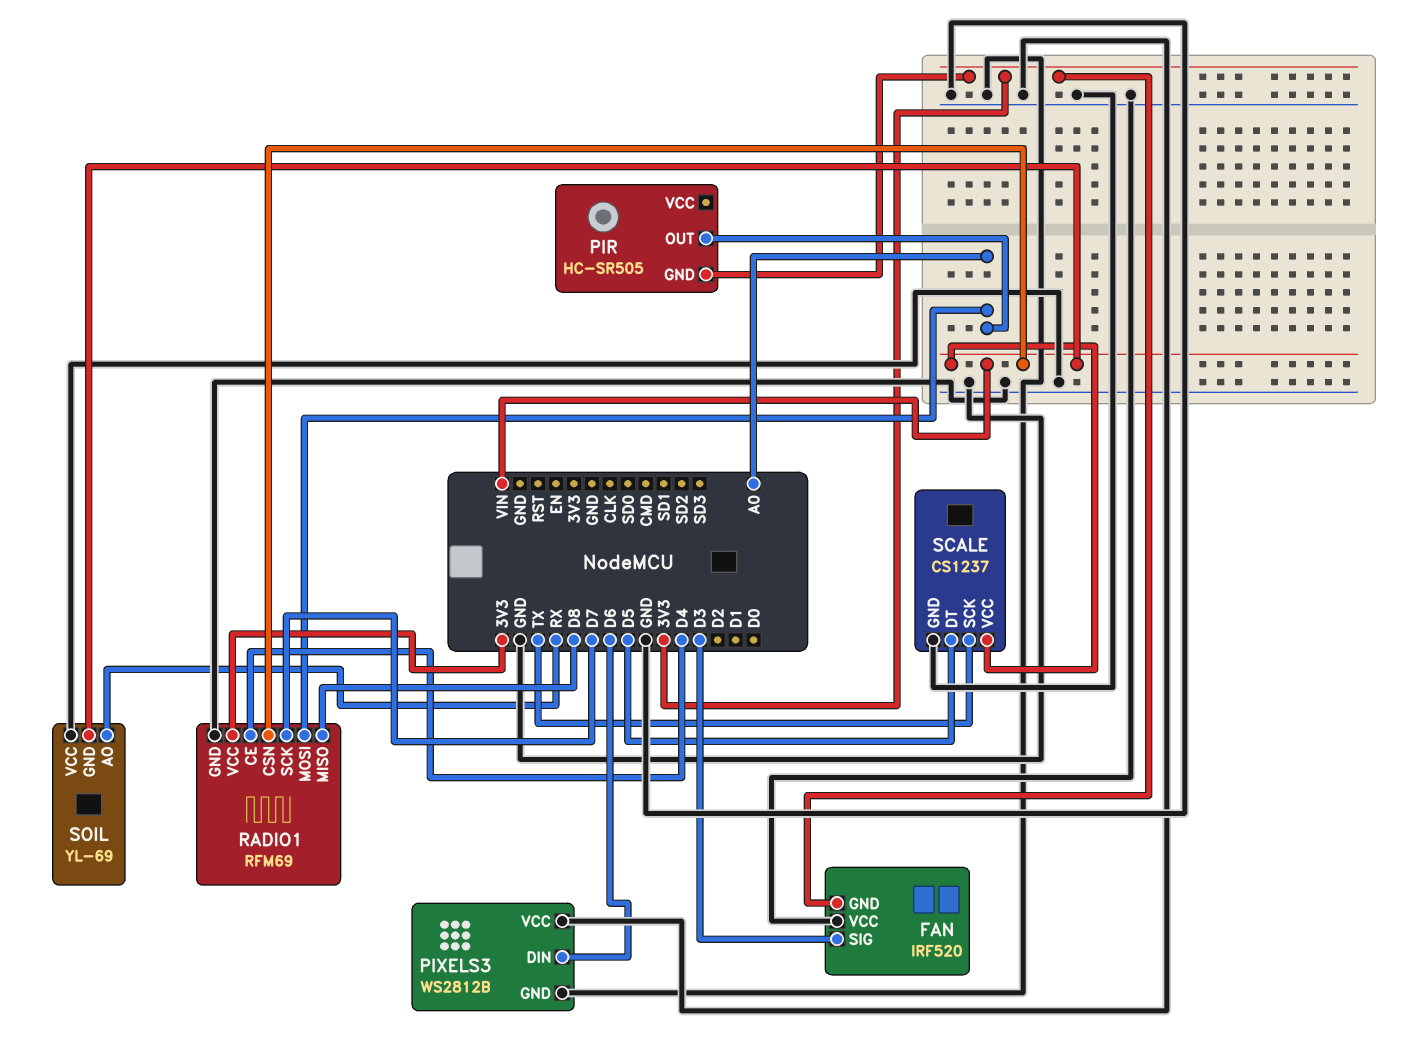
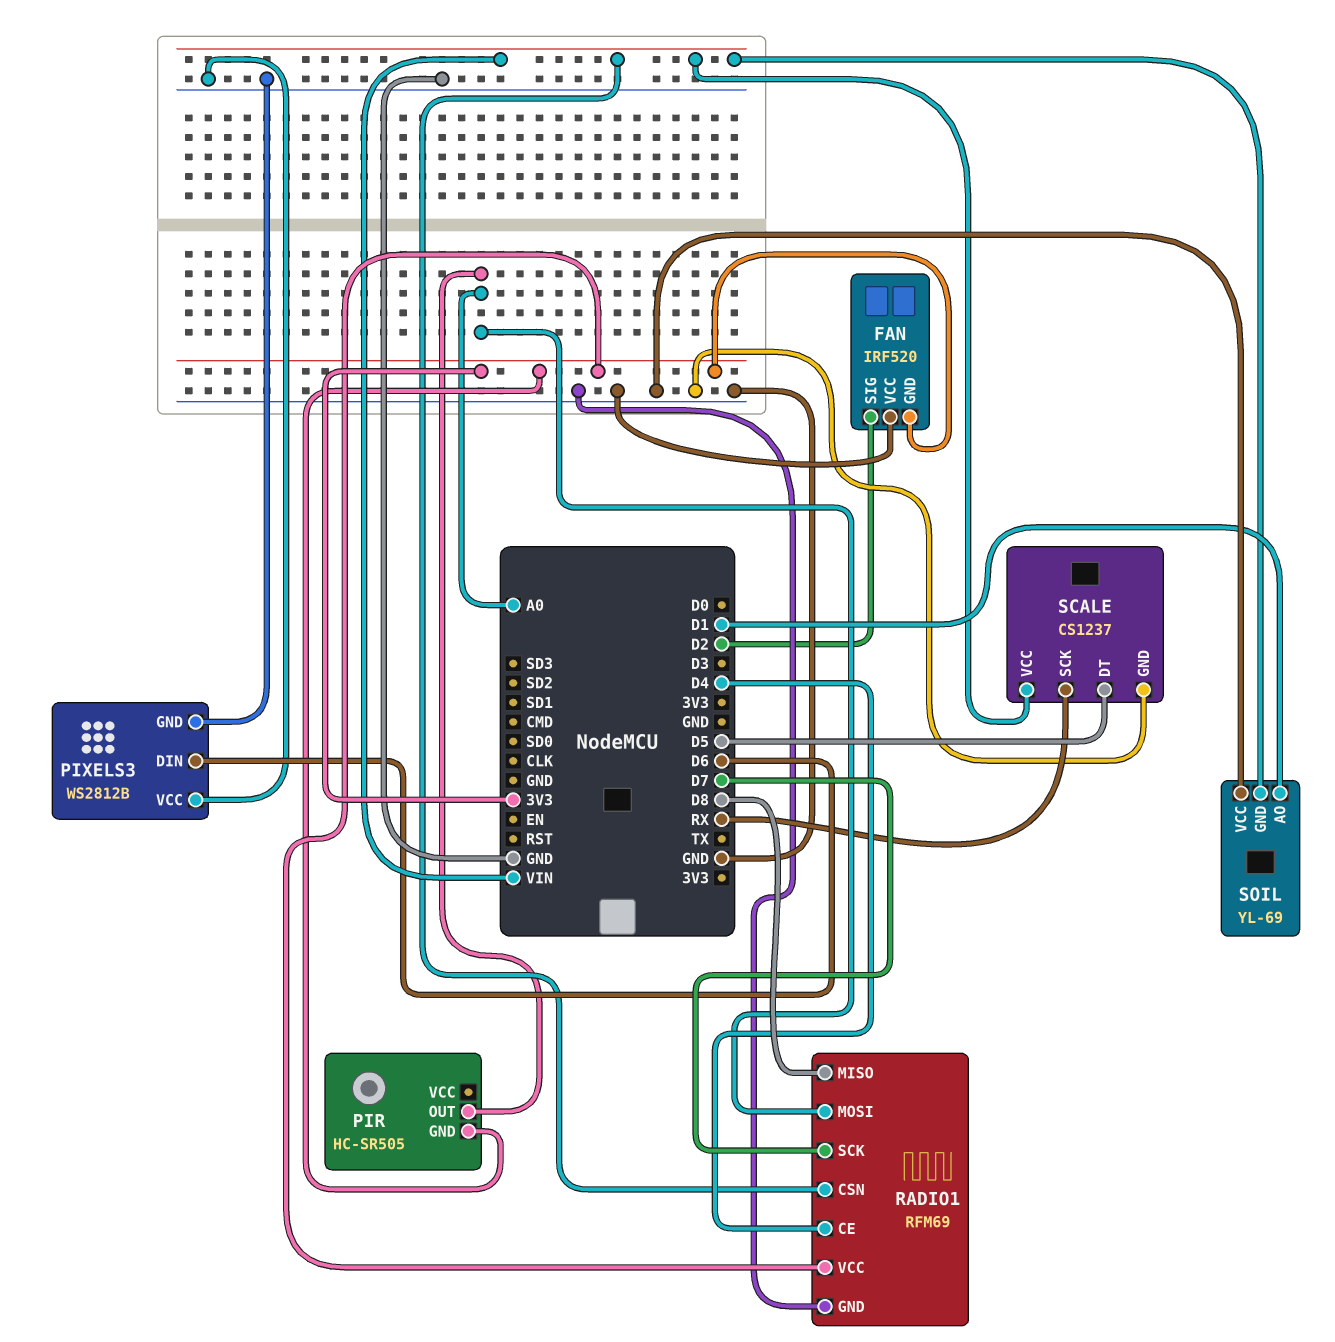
FAN pin SIG: D3 -> D2
SCALE pin SCK: TX -> RX
SOIL pin AO: RX -> D1

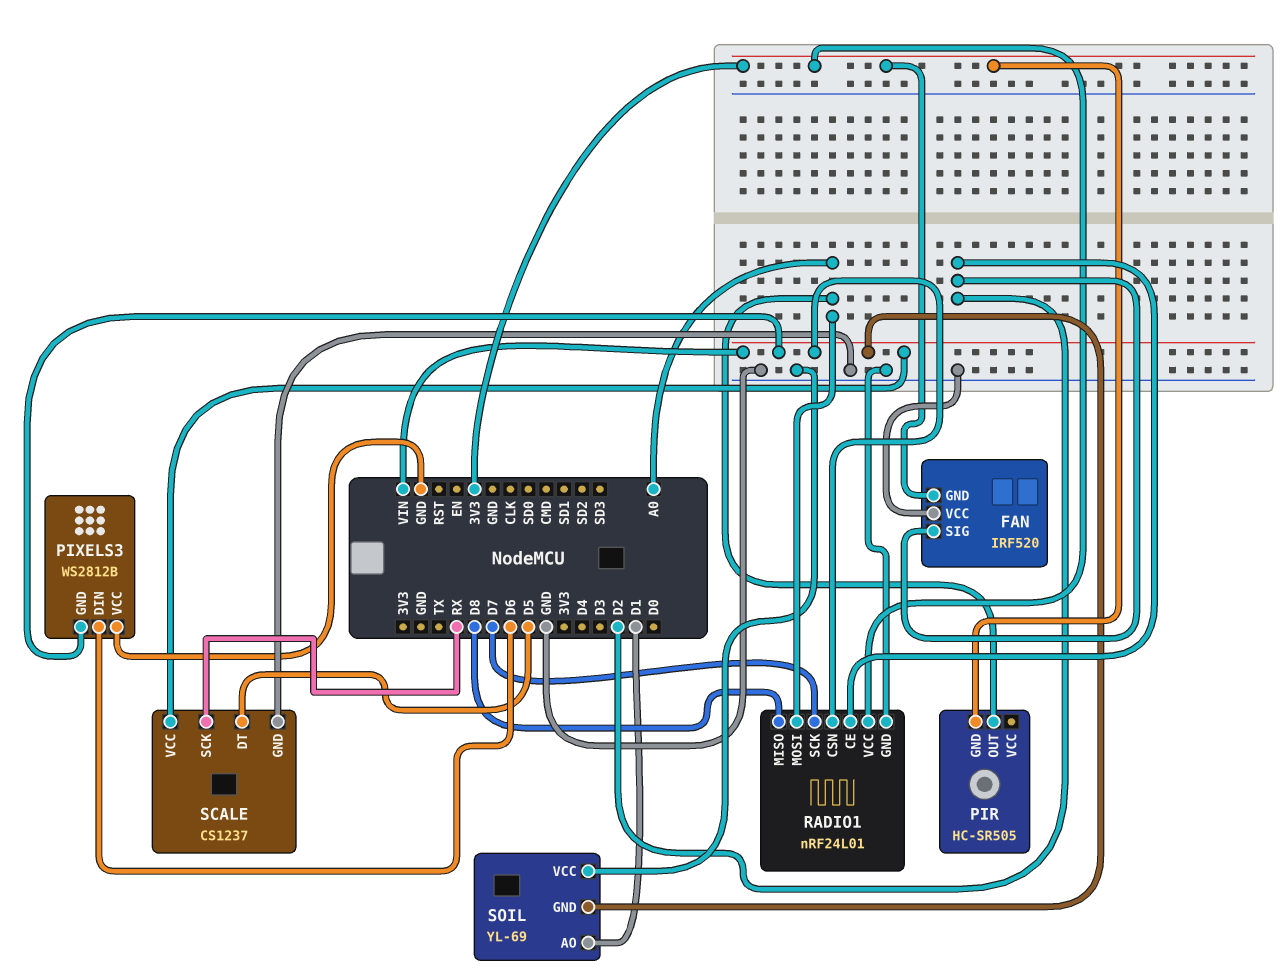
PIXELS3 pin GND: GND -> VIN
RADIO1: RFM69 -> nRF24L01
RADIO1 pin CE: D4 -> D2

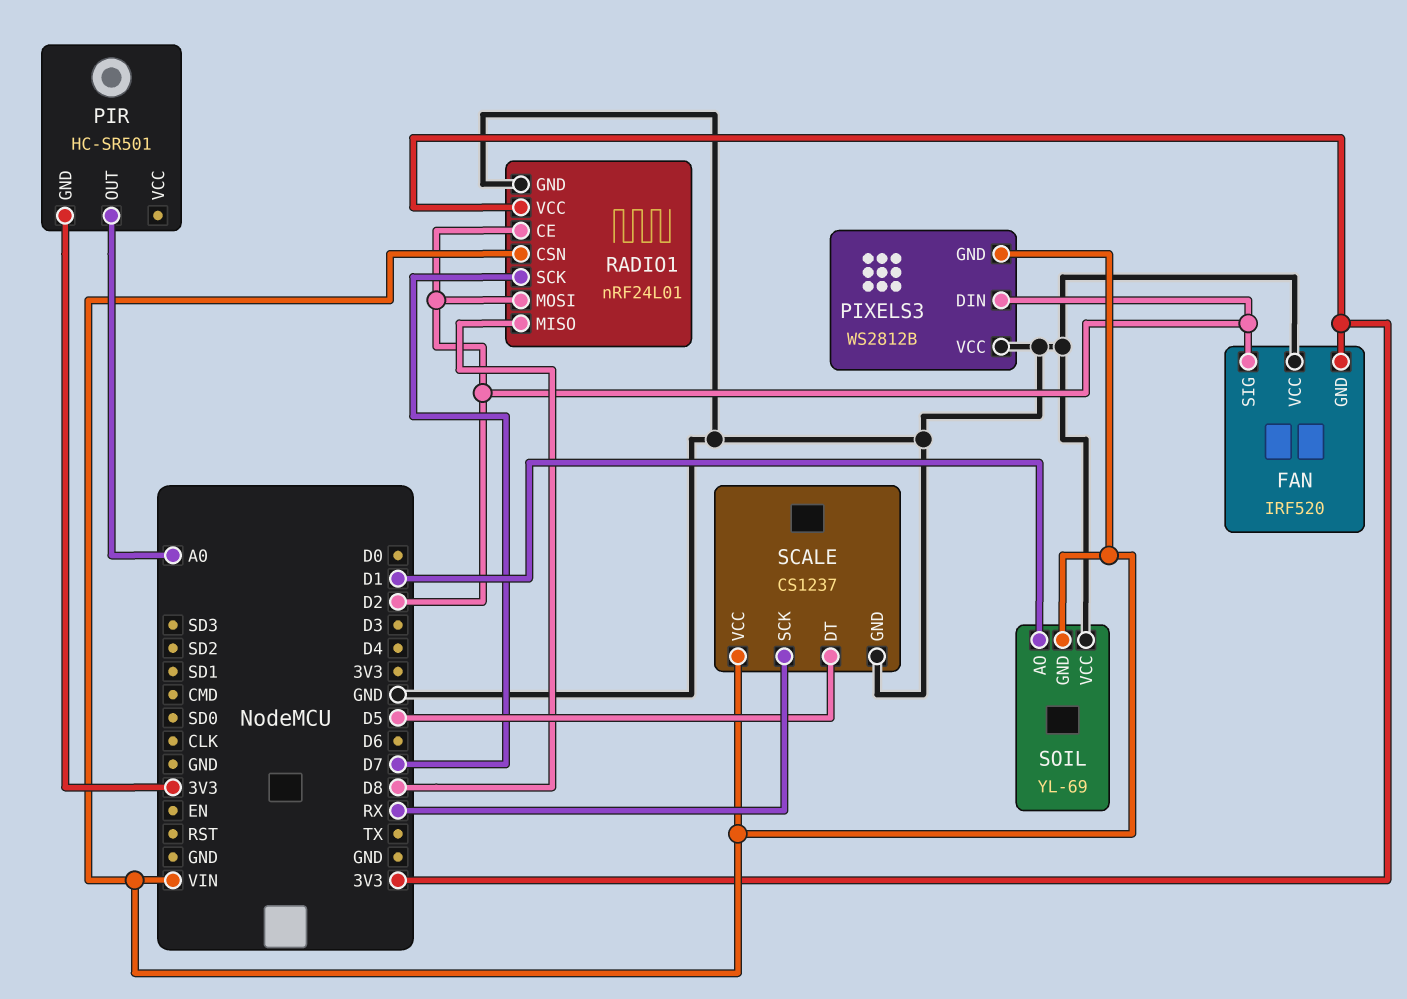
PIR: HC-SR505 -> HC-SR501
PIXELS3 pin DIN: D6 -> D2
RADIO1 pin MOSI: A0 -> D2

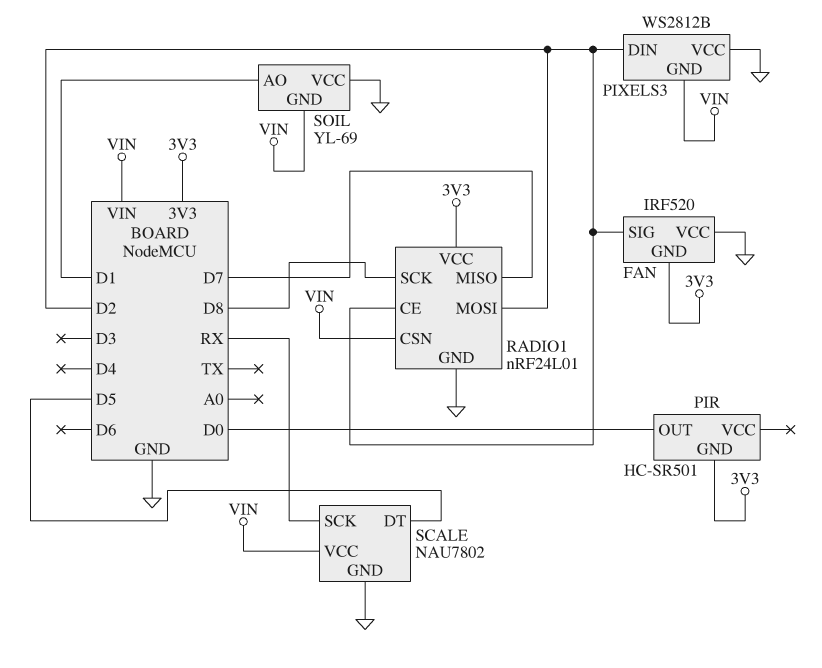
PIR pin OUT: A0 -> D0
RADIO1 pin MISO: D8 -> D7
RADIO1 pin SCK: D7 -> D8
SCALE: CS1237 -> NAU7802

